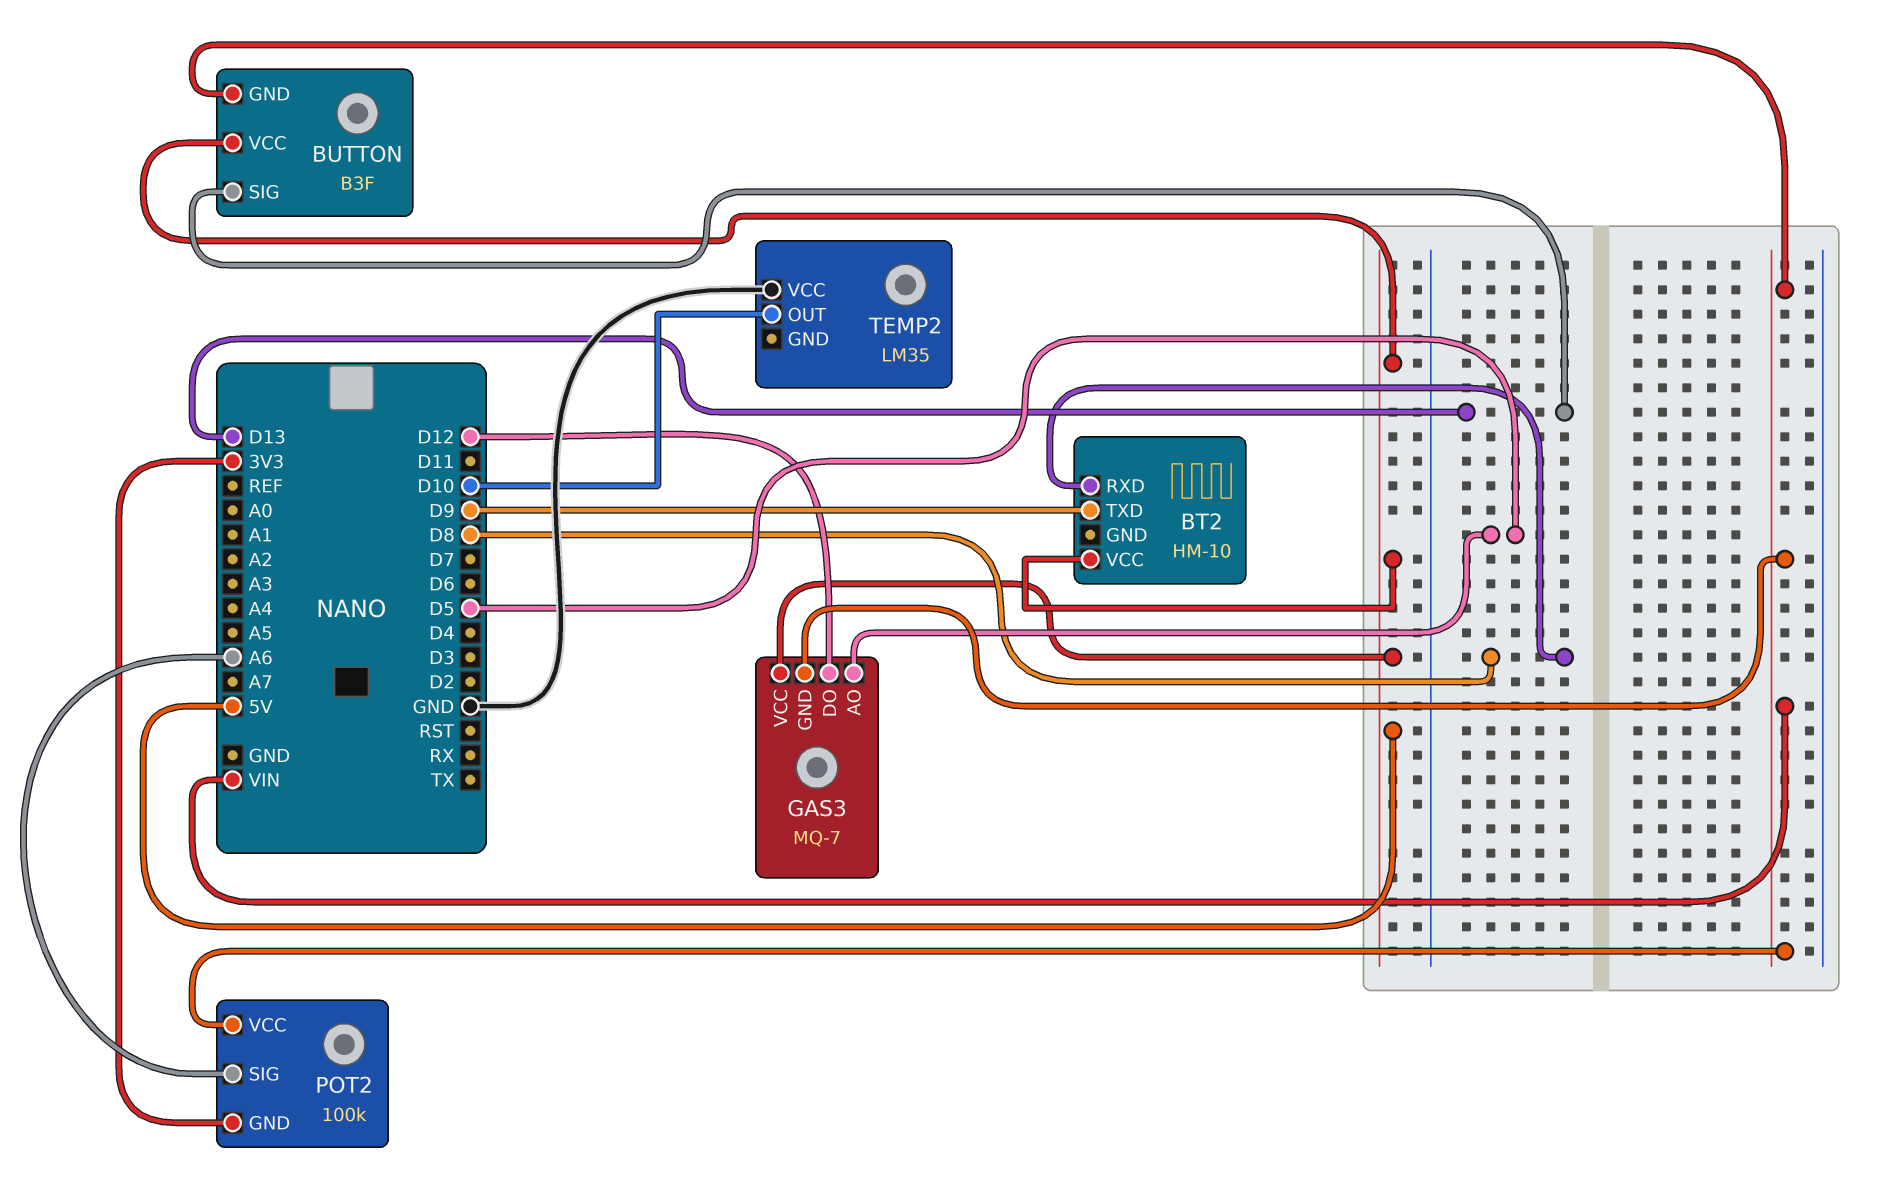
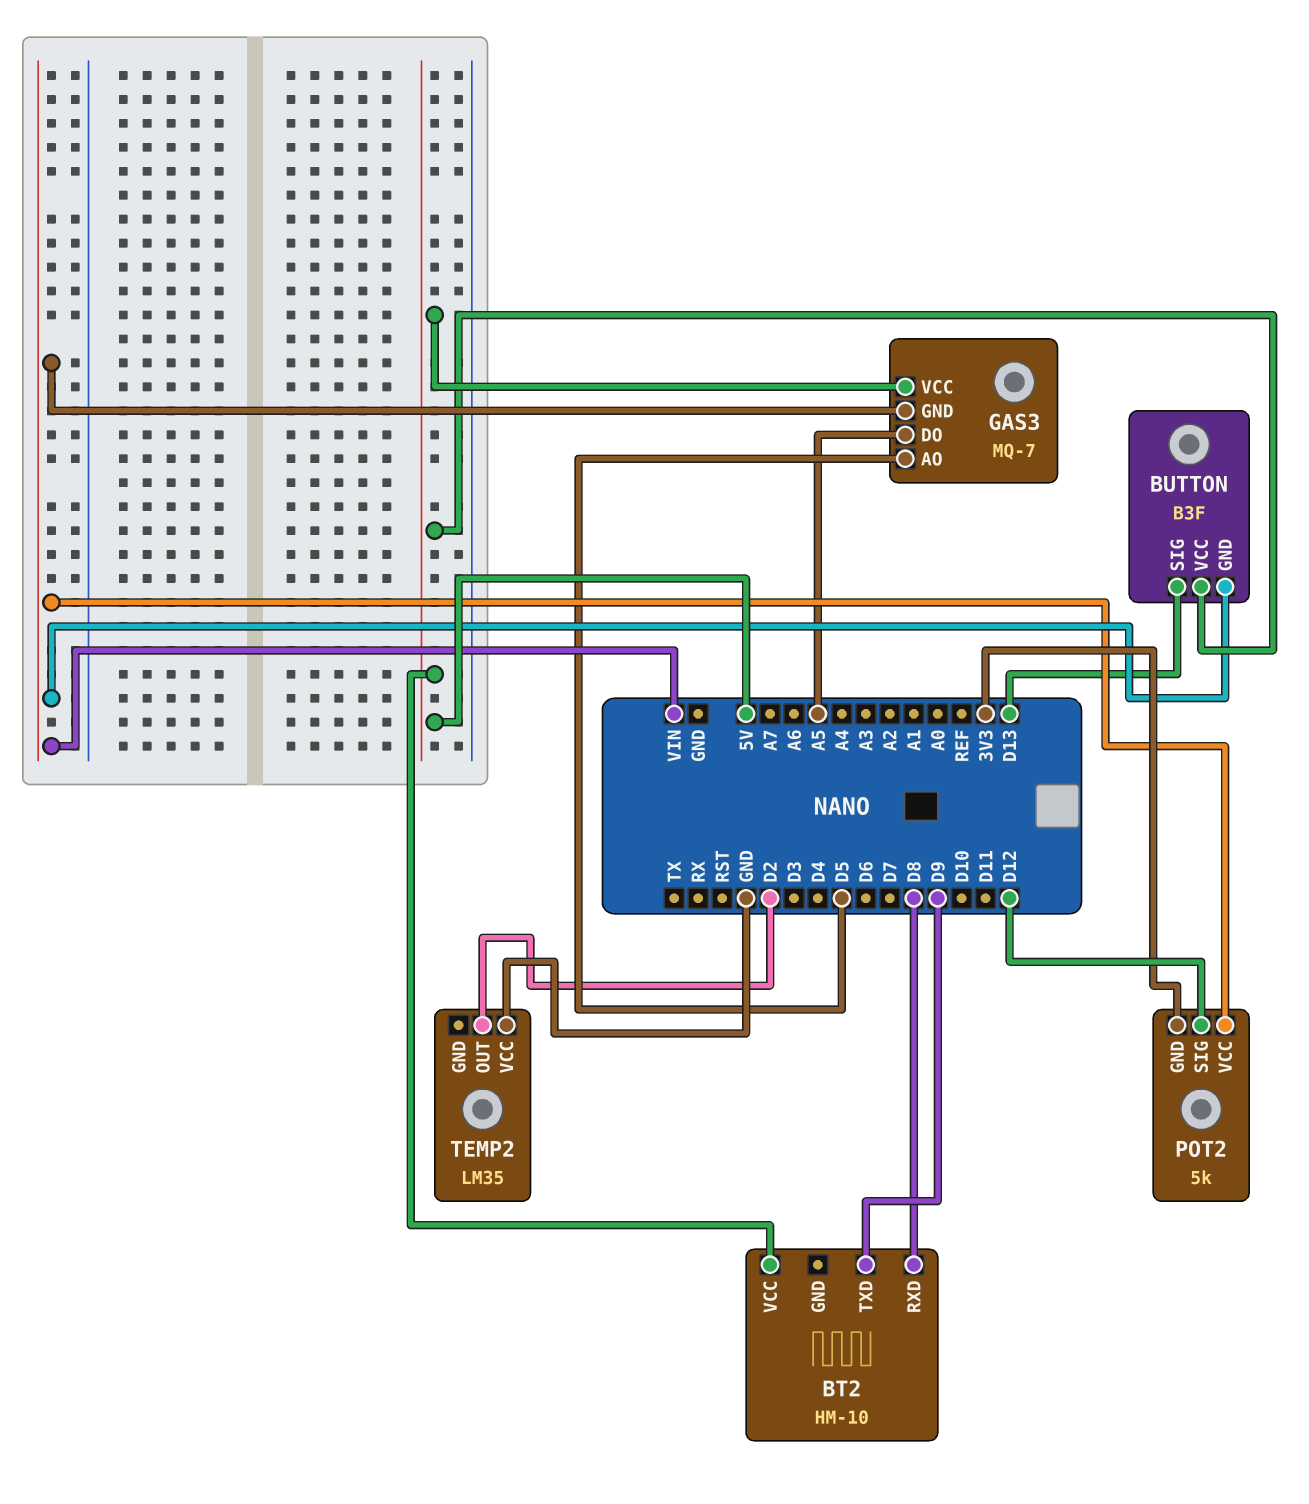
GAS3 pin DO: D12 -> A5
POT2: 100k -> 5k
POT2 pin SIG: A6 -> D12
TEMP2 pin OUT: D10 -> D2

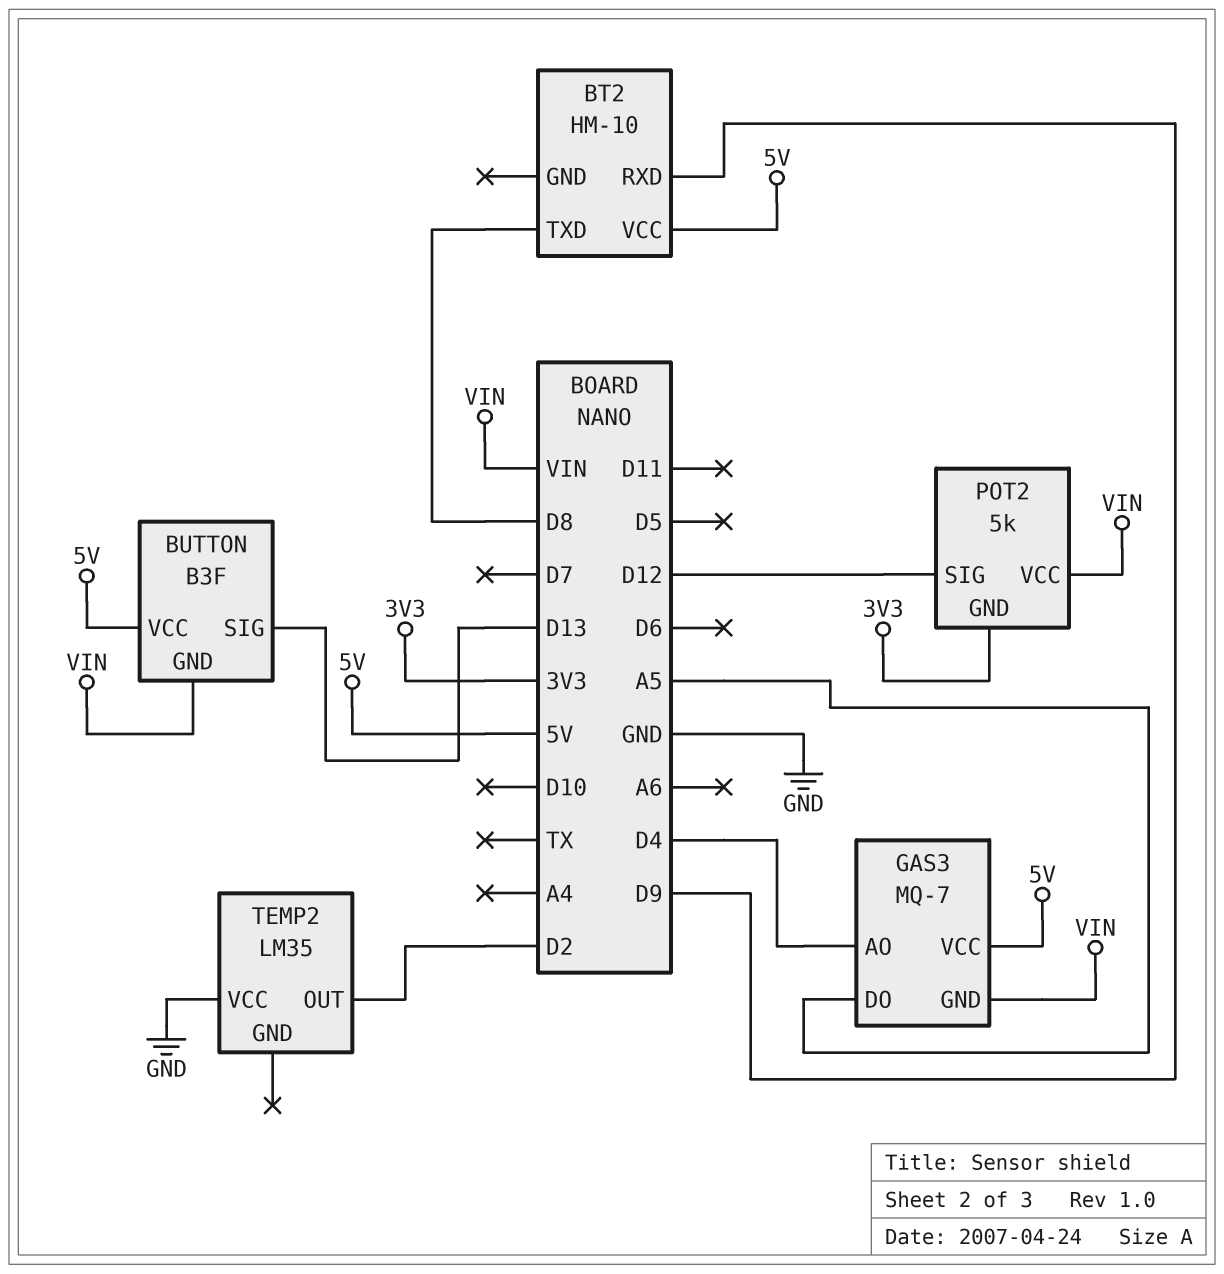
BT2 pin RXD: D8 -> D9
BT2 pin TXD: D9 -> D8
GAS3 pin AO: D5 -> D4

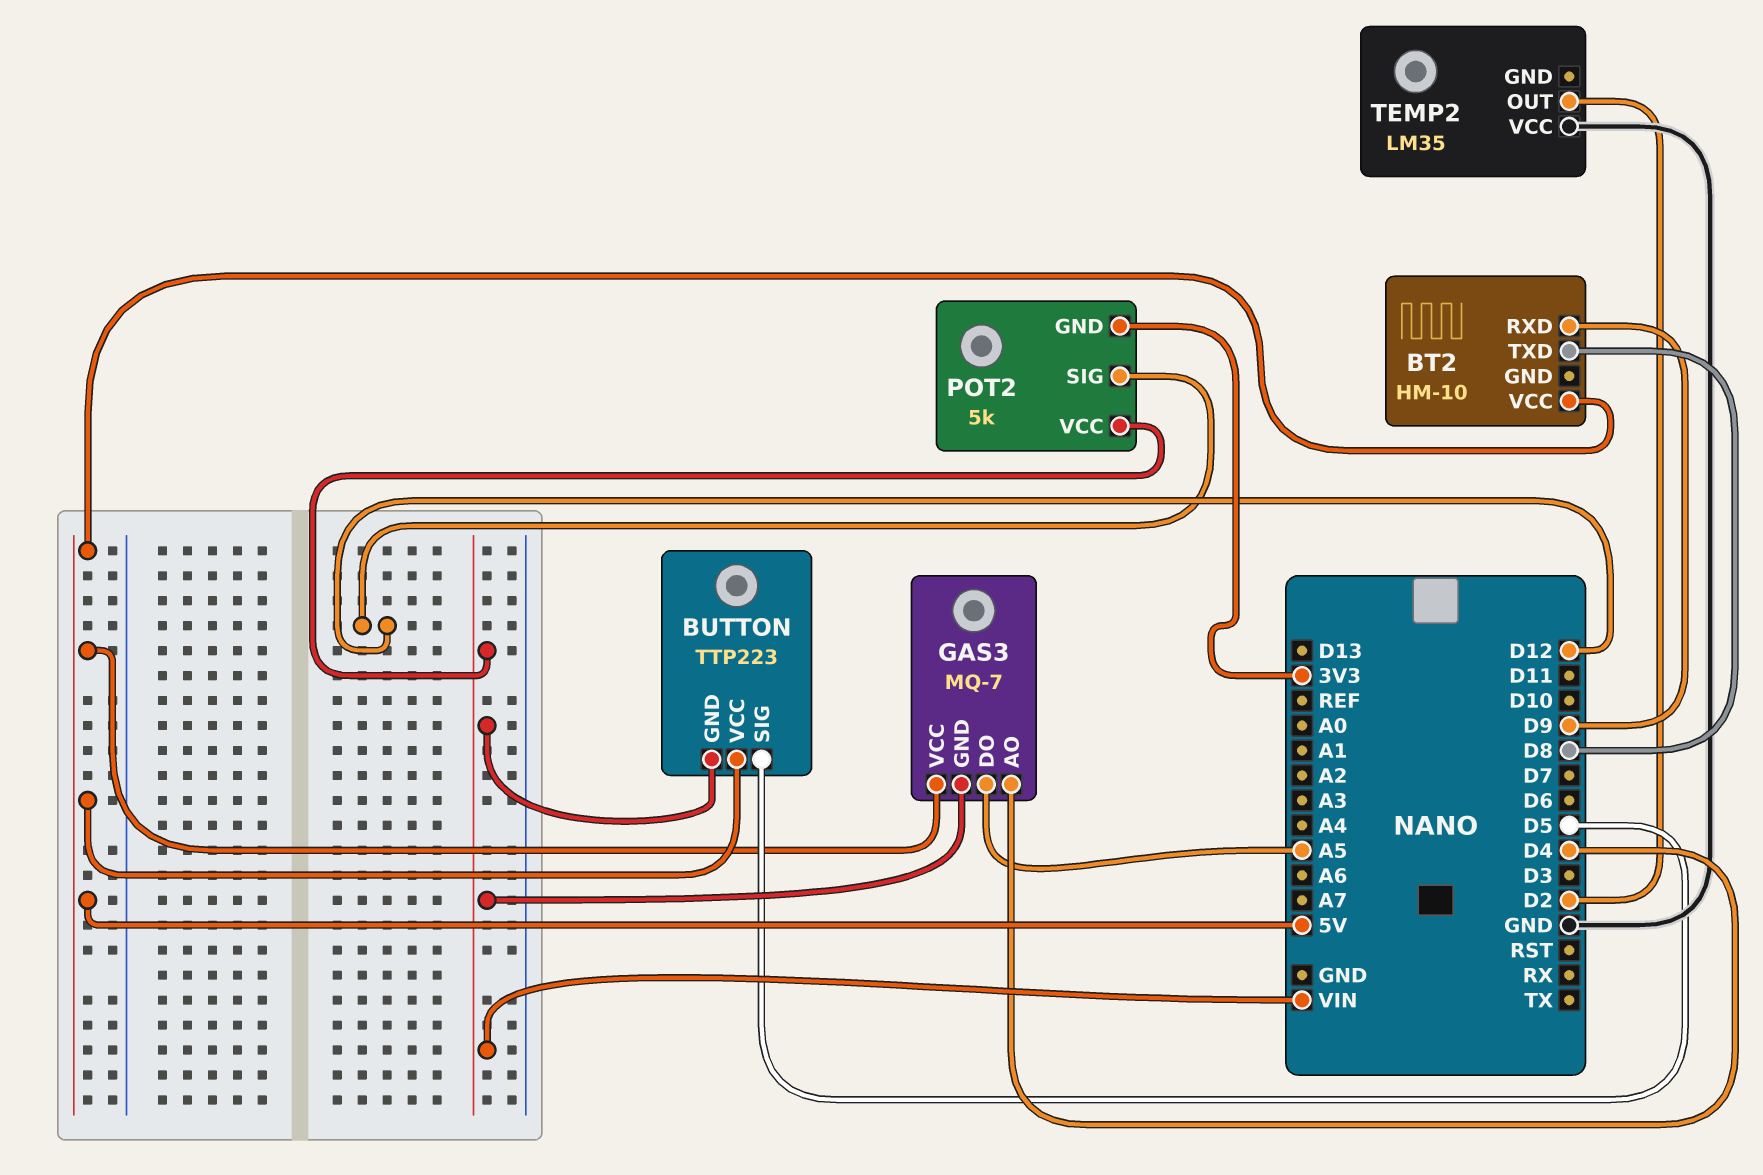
BUTTON: B3F -> TTP223
BUTTON pin SIG: D13 -> D5

